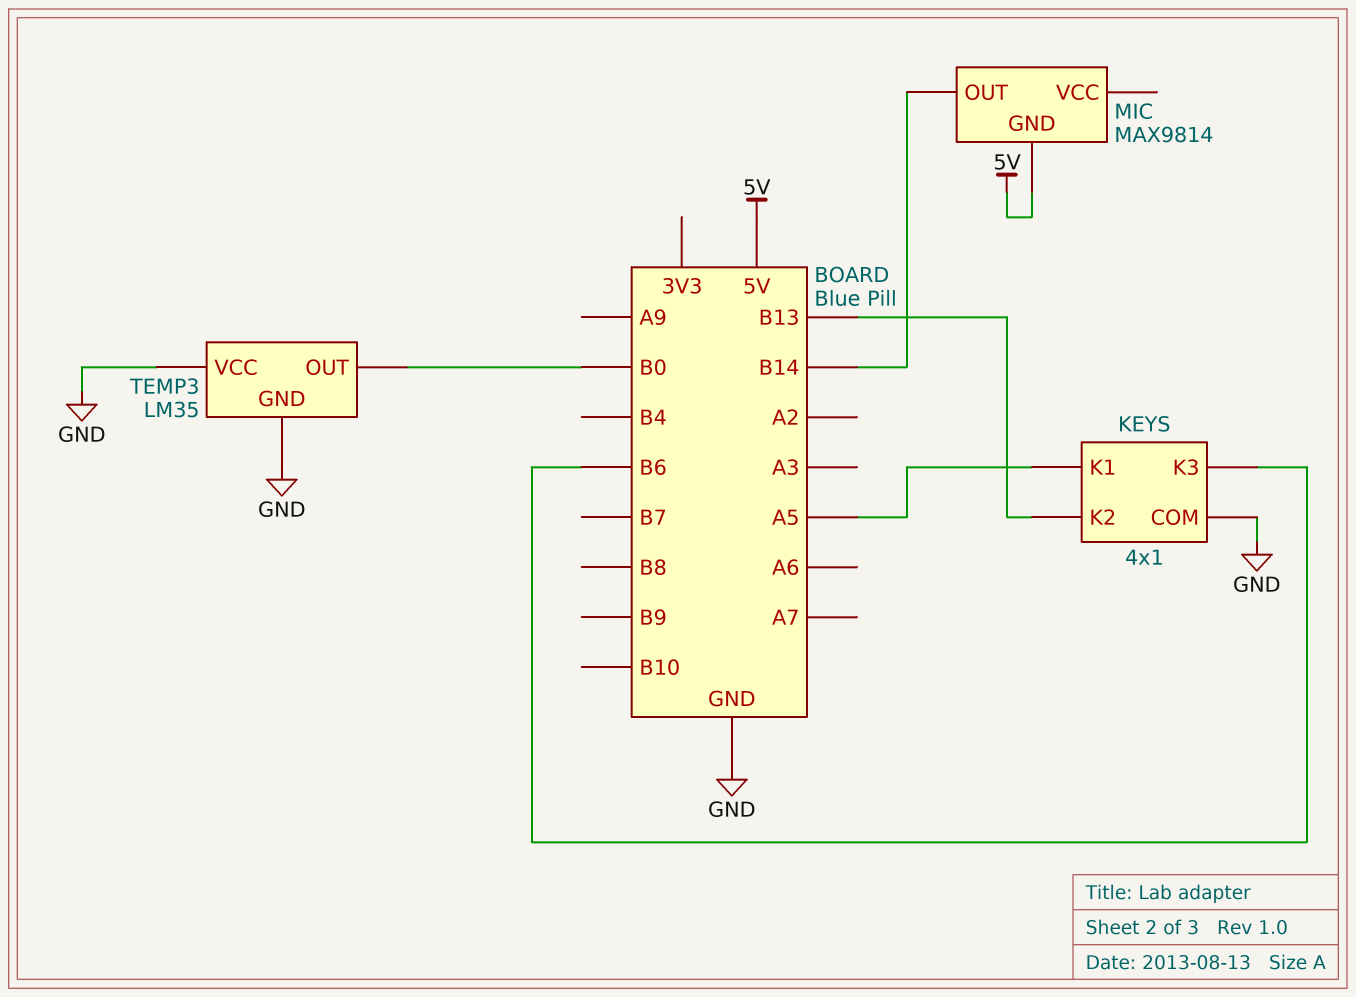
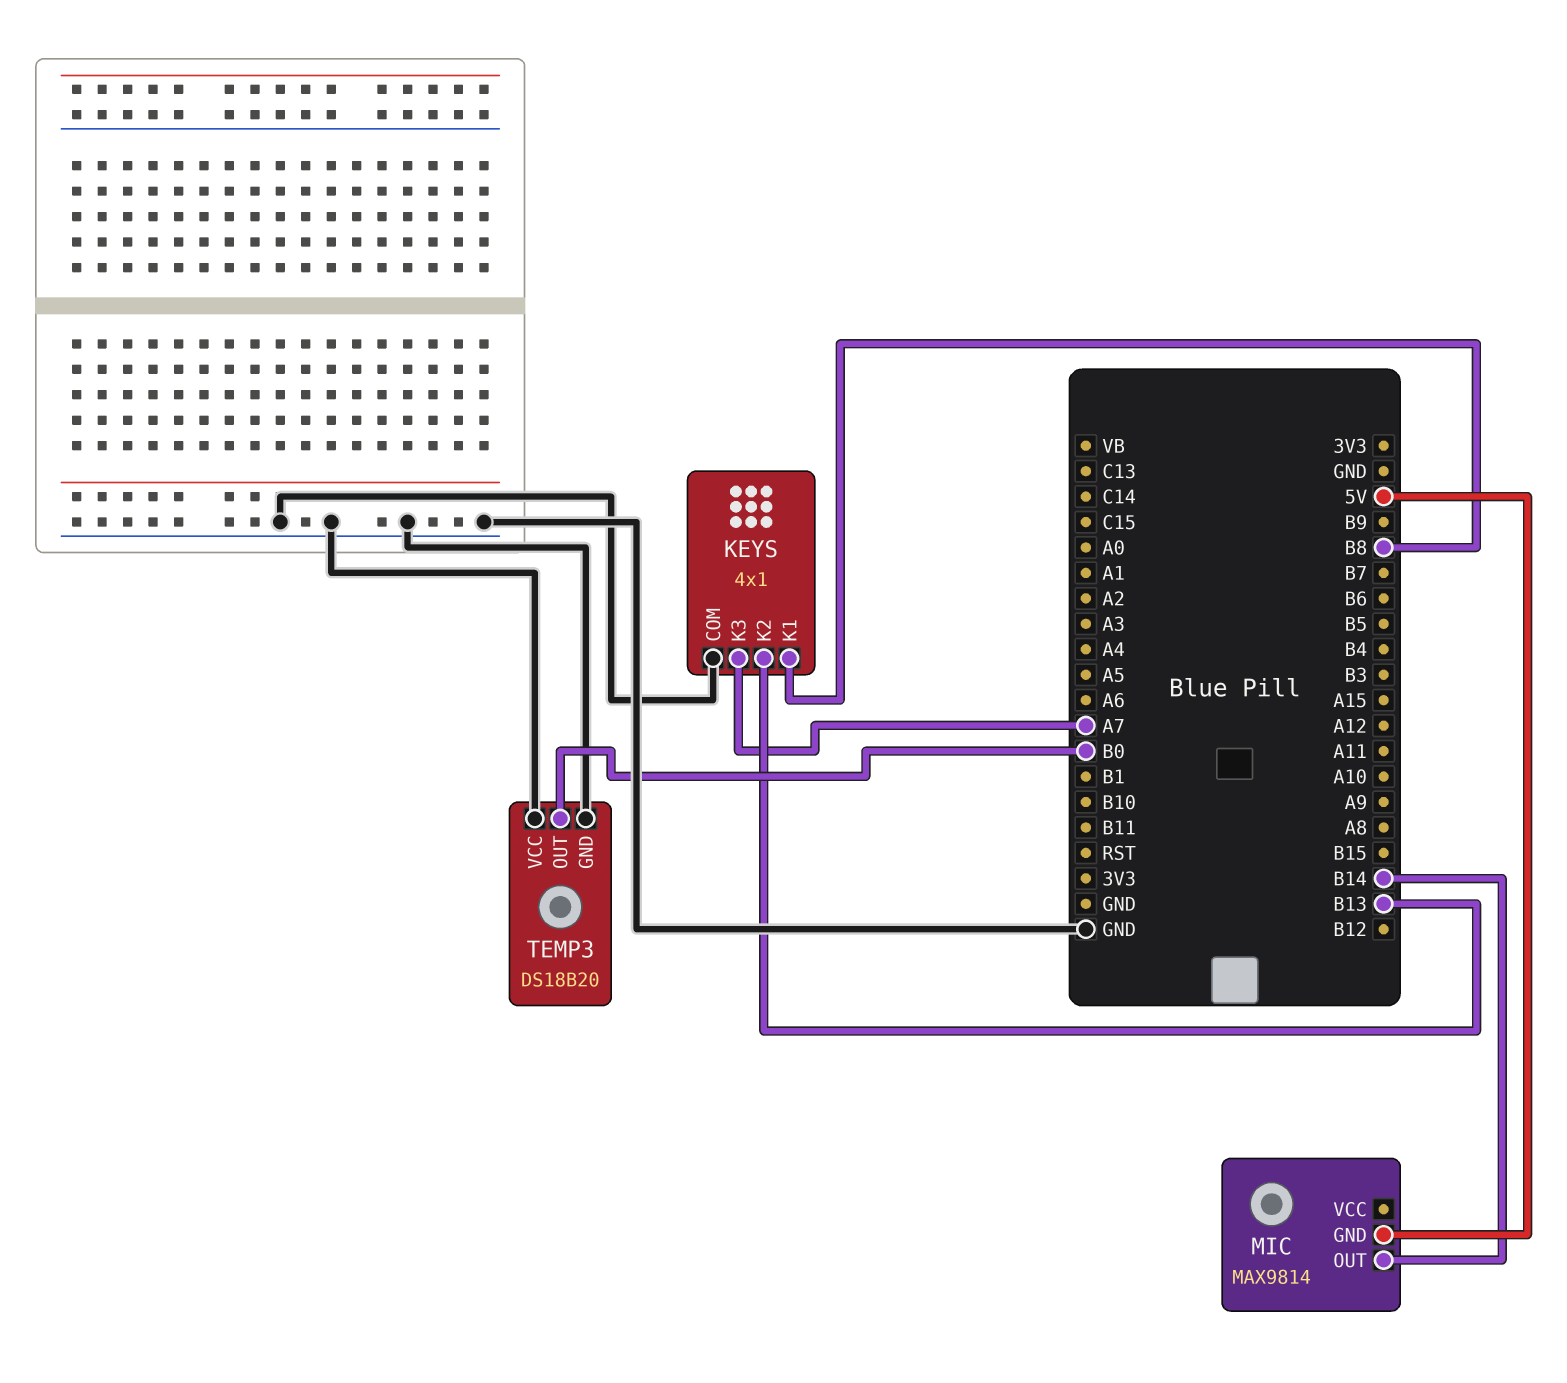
KEYS pin K1: A5 -> B8
KEYS pin K3: B6 -> A7
TEMP3: LM35 -> DS18B20

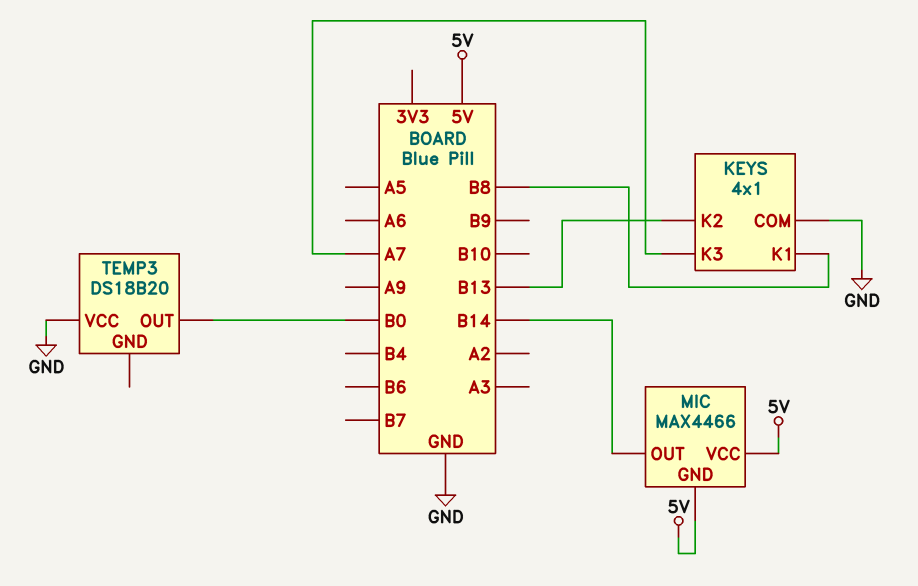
MIC: MAX9814 -> MAX4466
MIC pin VCC: none -> 5V
TEMP3 pin GND: GND -> none

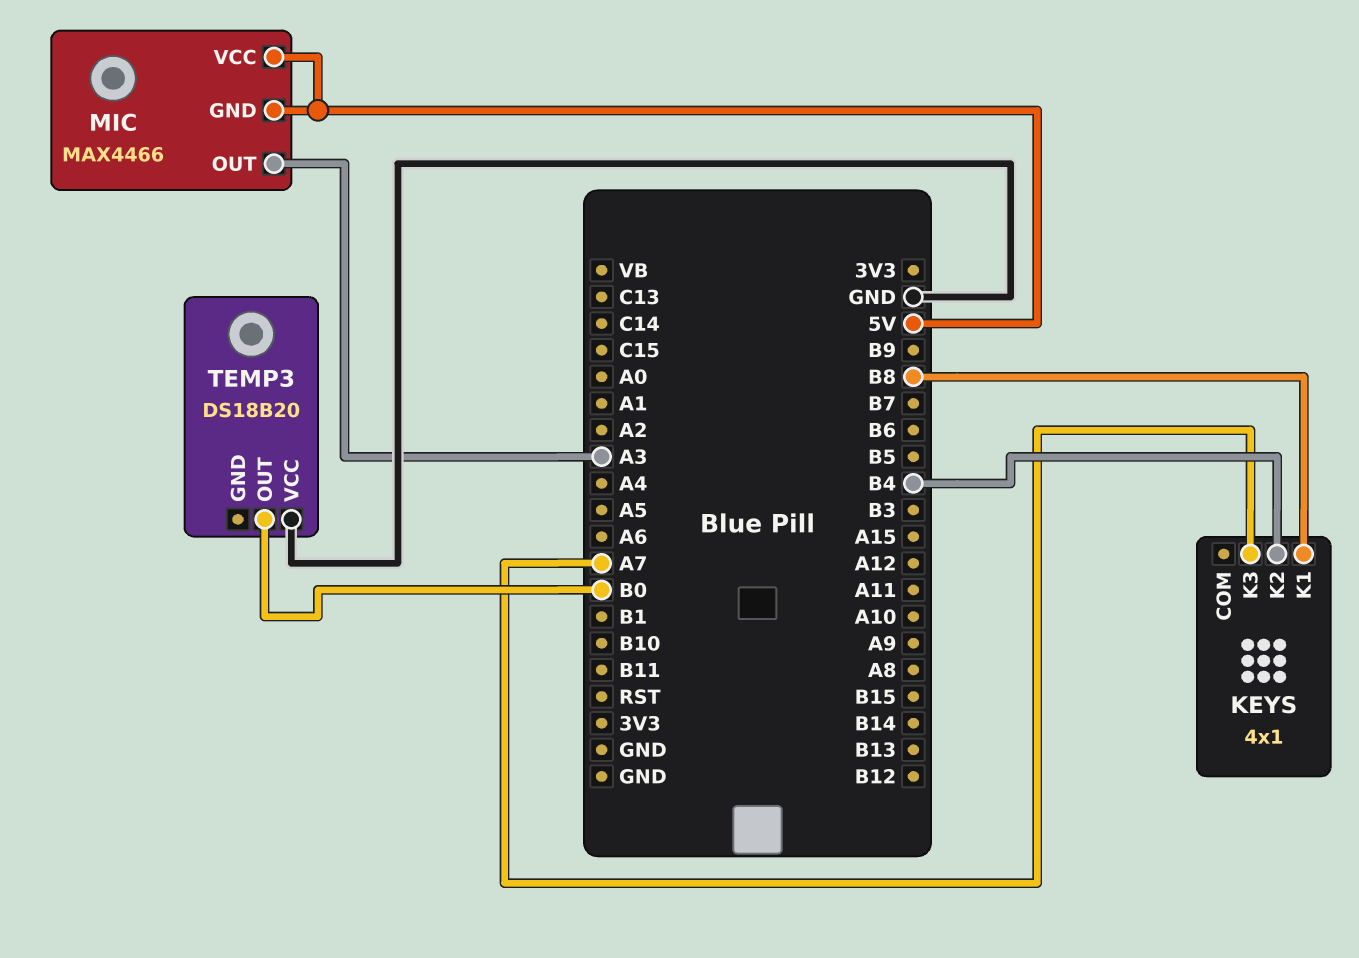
KEYS pin COM: GND -> none
KEYS pin K2: B13 -> B4
MIC pin OUT: B14 -> A3

